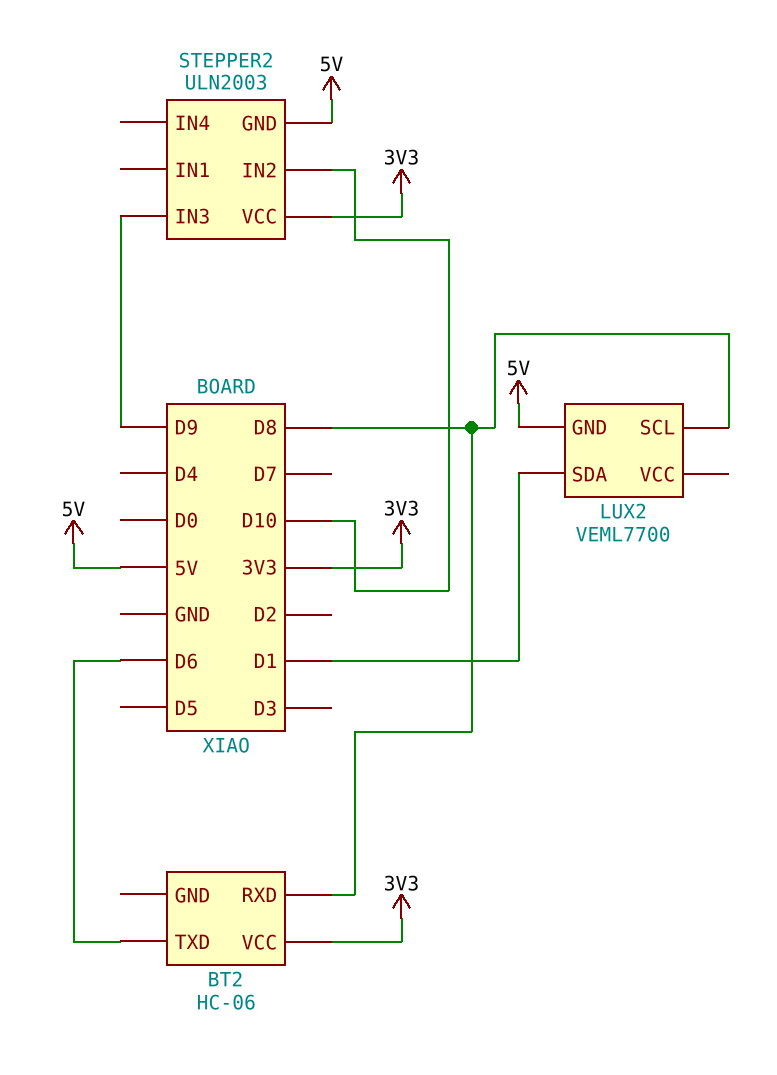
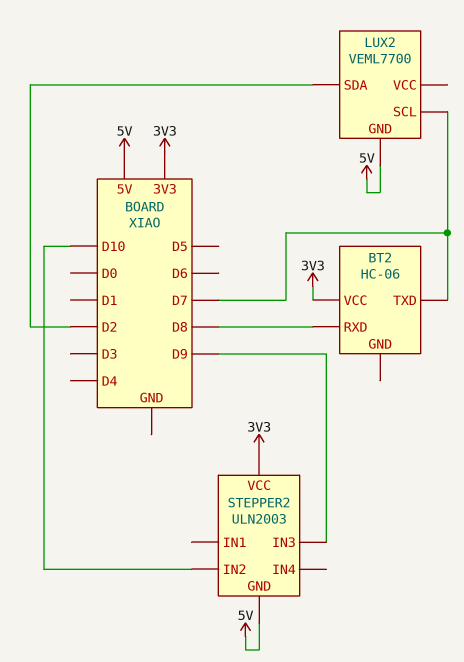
BT2 pin TXD: D6 -> D7
LUX2 pin SCL: D8 -> D7
LUX2 pin SDA: D1 -> D2

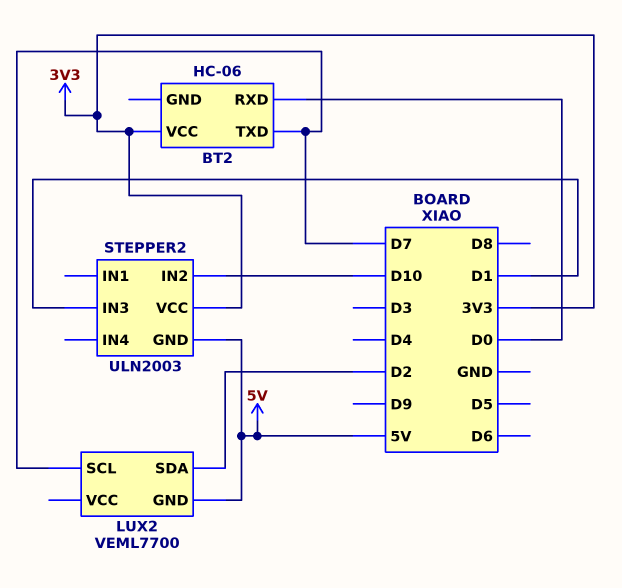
BT2 pin RXD: D8 -> D0
STEPPER2 pin IN3: D9 -> D1

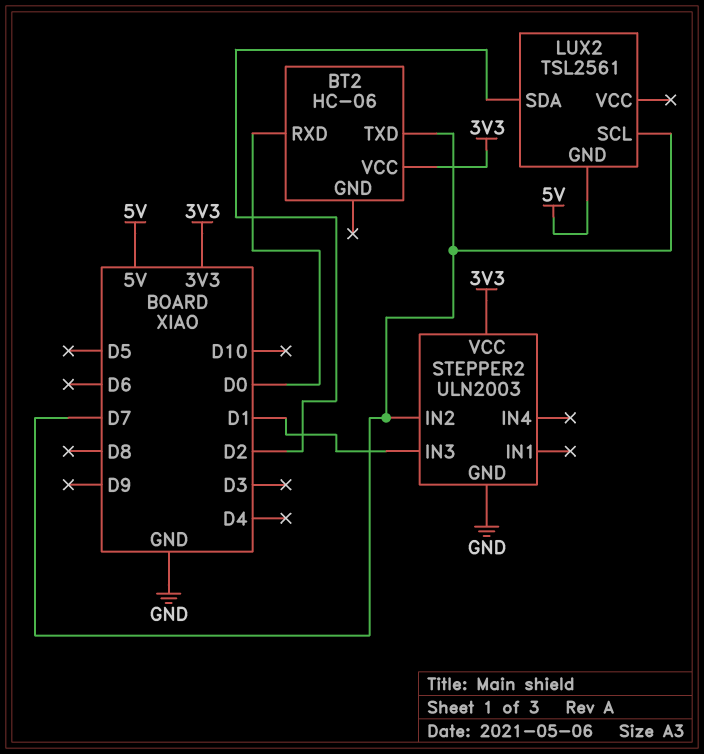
LUX2: VEML7700 -> TSL2561
STEPPER2 pin GND: 5V -> GND
STEPPER2 pin IN2: D10 -> D7

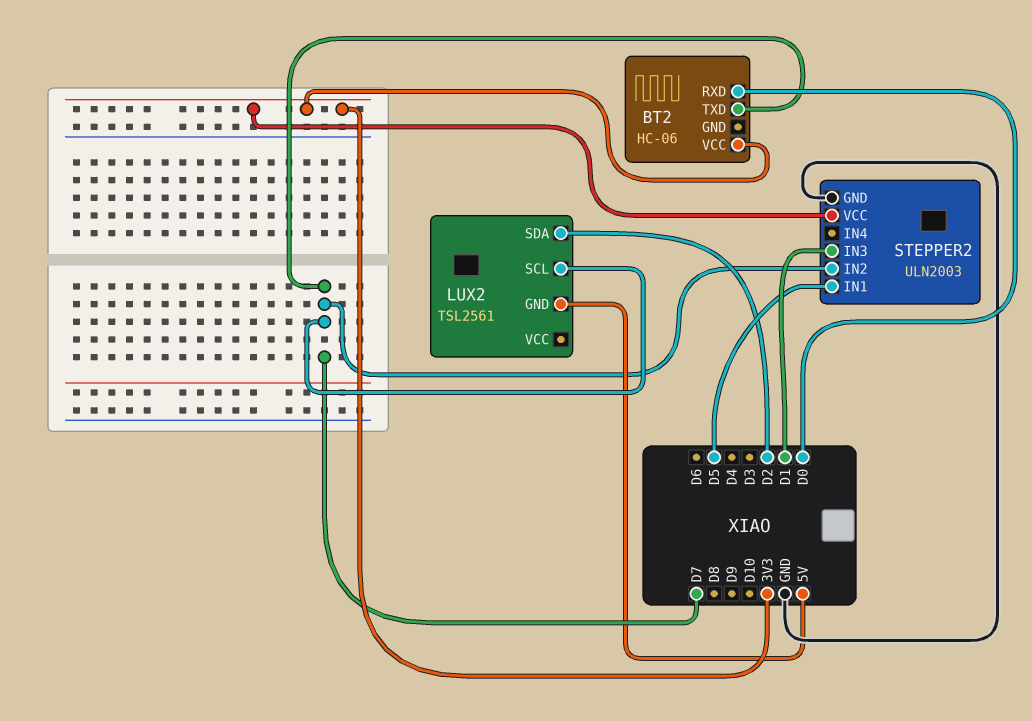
STEPPER2 pin IN1: none -> D5

